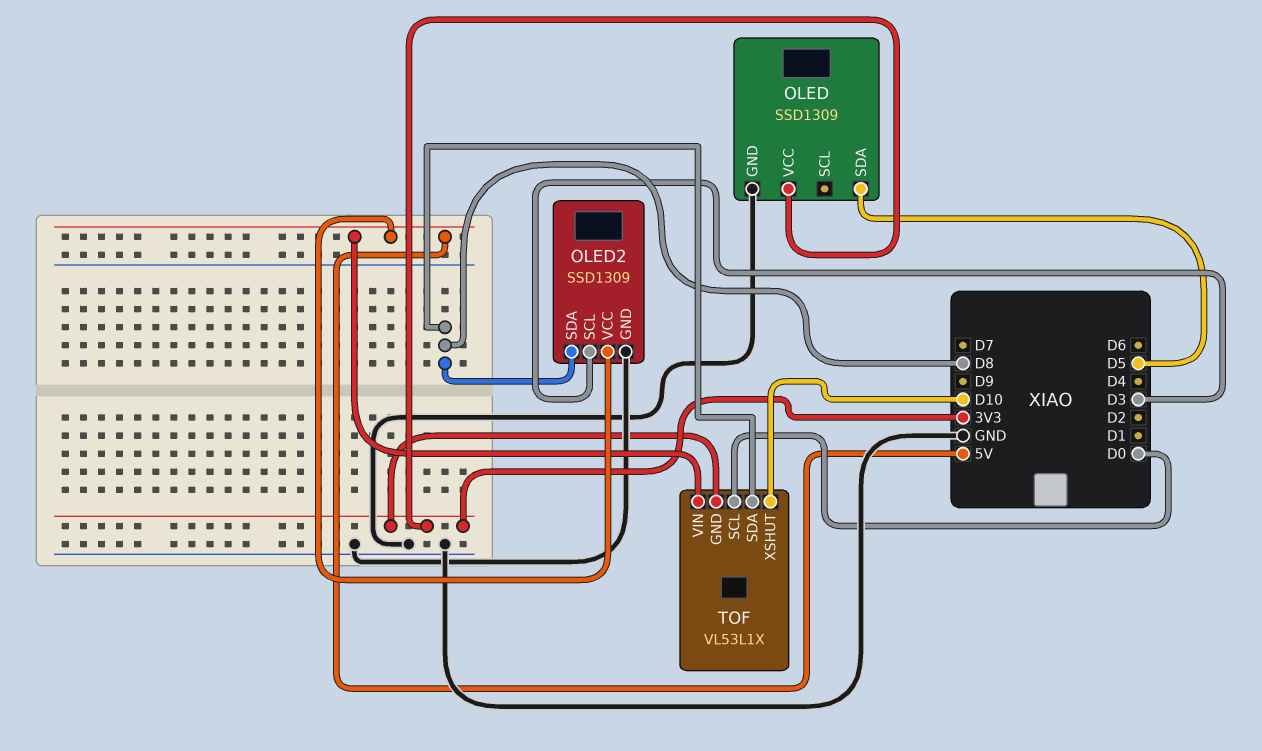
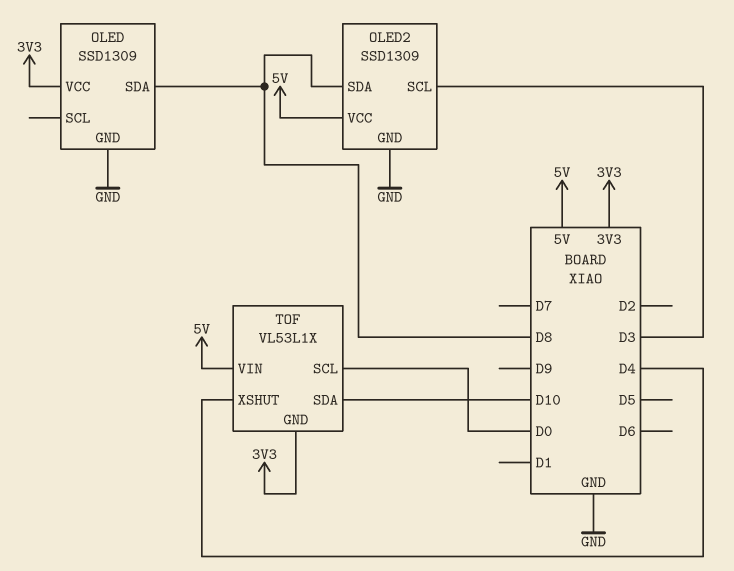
OLED pin SDA: D5 -> D8
TOF pin SDA: D8 -> D10
TOF pin XSHUT: D10 -> D4

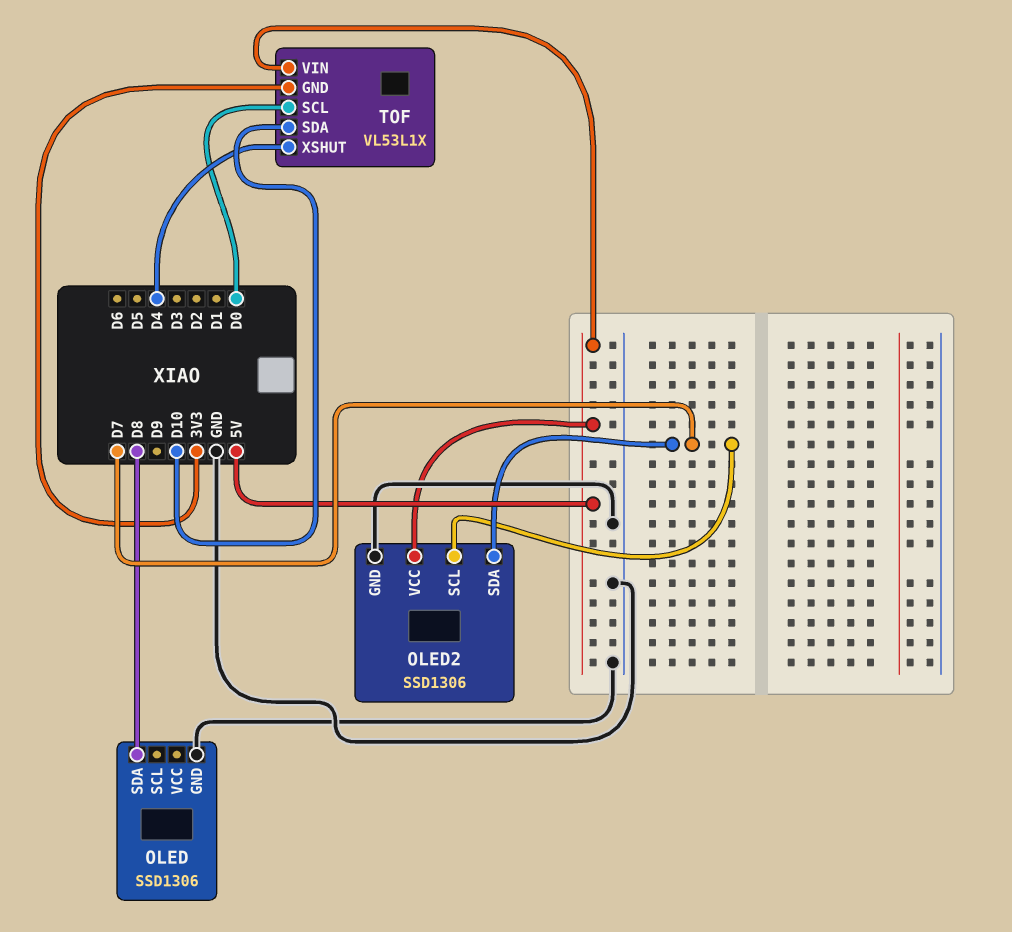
OLED: SSD1309 -> SSD1306
OLED pin VCC: 3V3 -> none
OLED2: SSD1309 -> SSD1306
OLED2 pin SCL: D3 -> D7
OLED2 pin SDA: D8 -> D7

